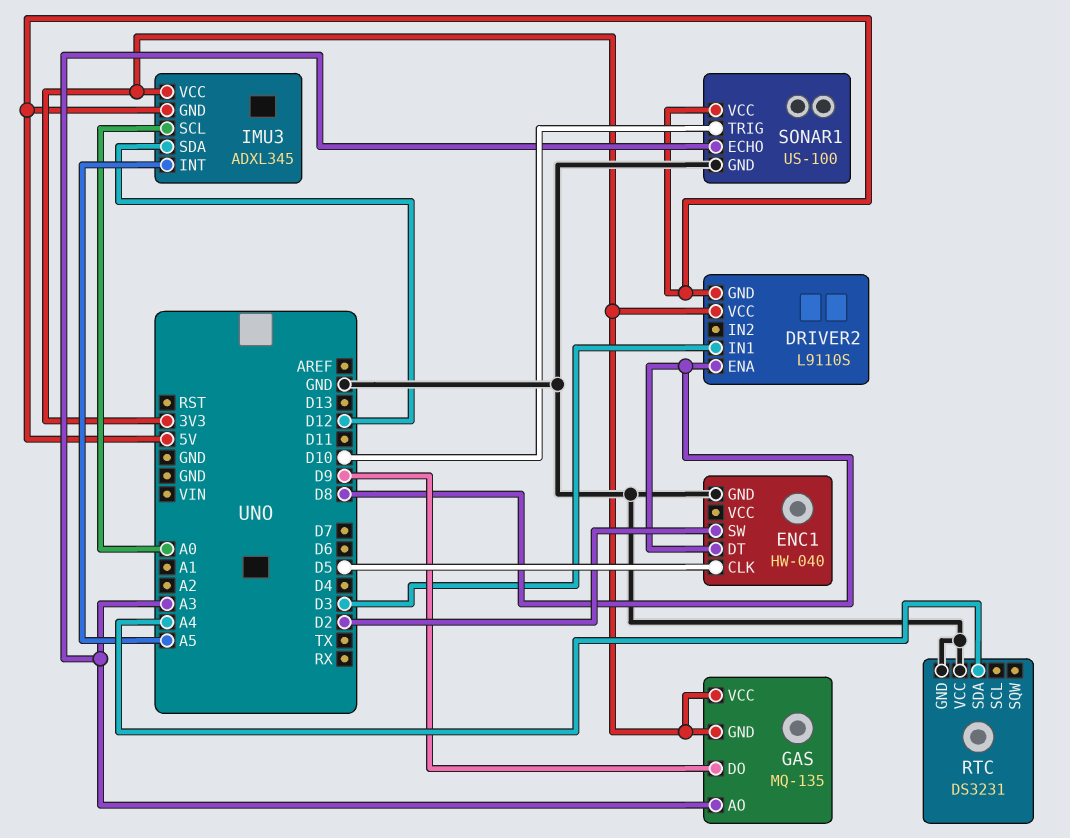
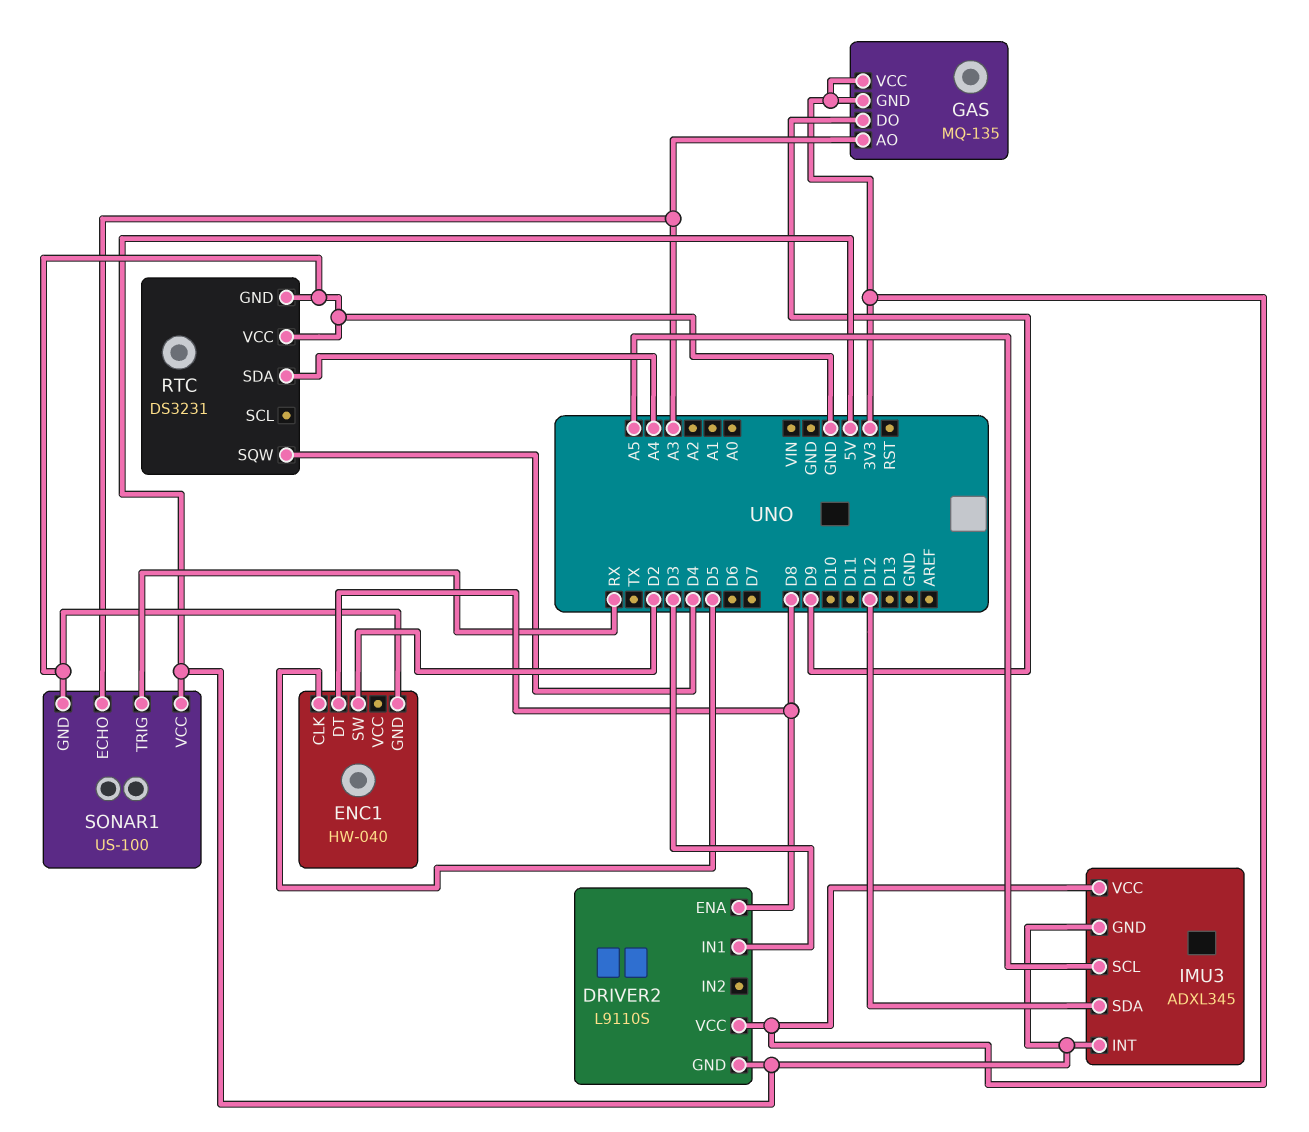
IMU3 pin INT: A5 -> 5V
IMU3 pin SCL: A0 -> A5
RTC pin SQW: none -> D4
SONAR1 pin TRIG: D10 -> RX

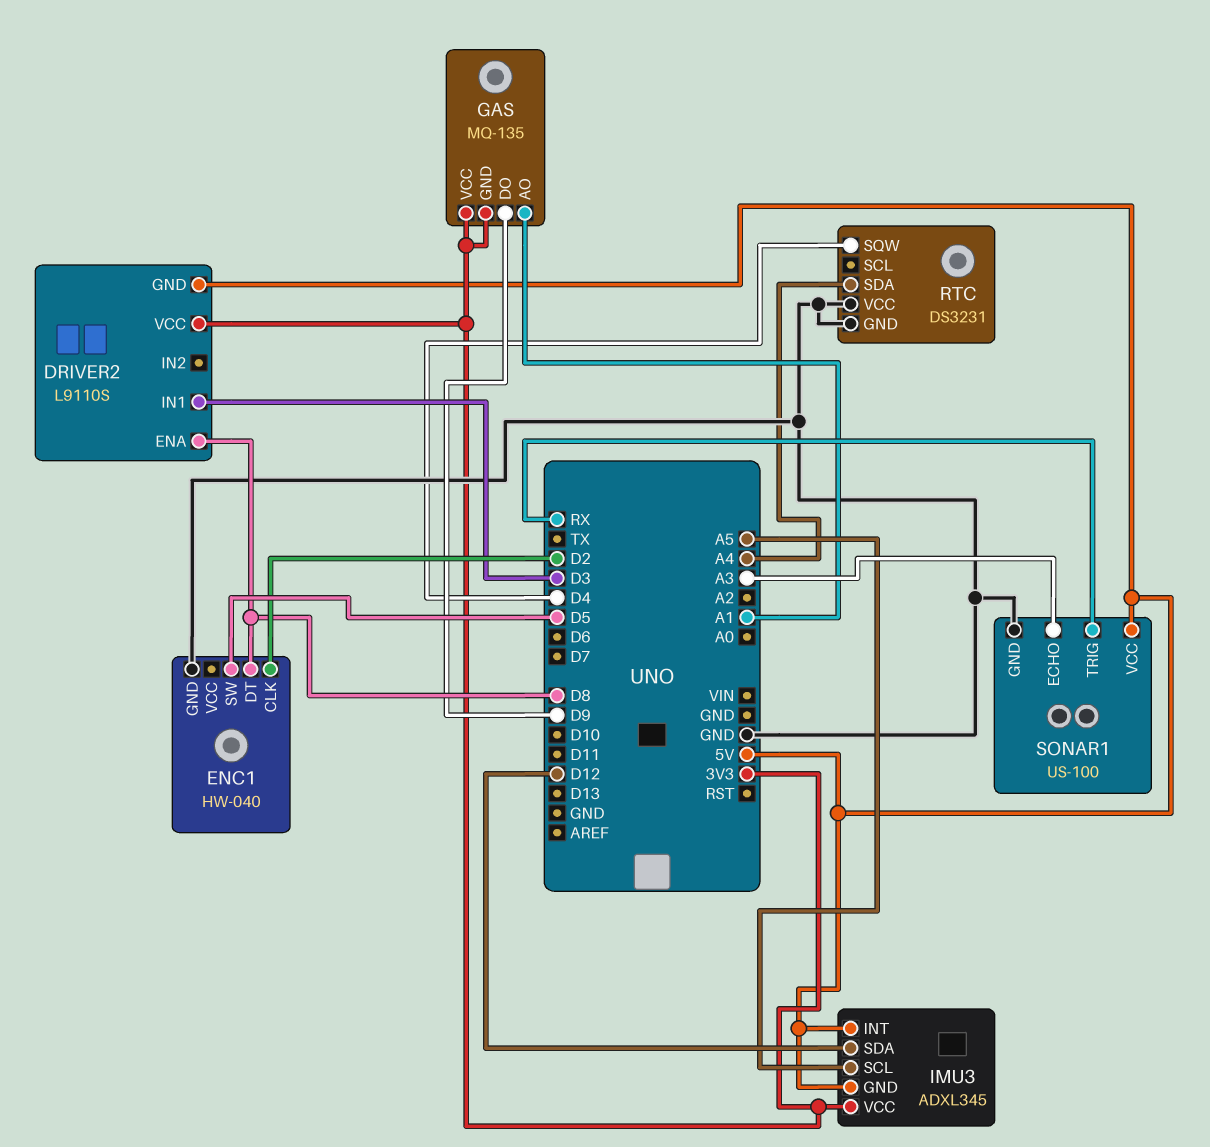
ENC1 pin CLK: D5 -> D2
ENC1 pin SW: D2 -> D5
GAS pin AO: A3 -> A1

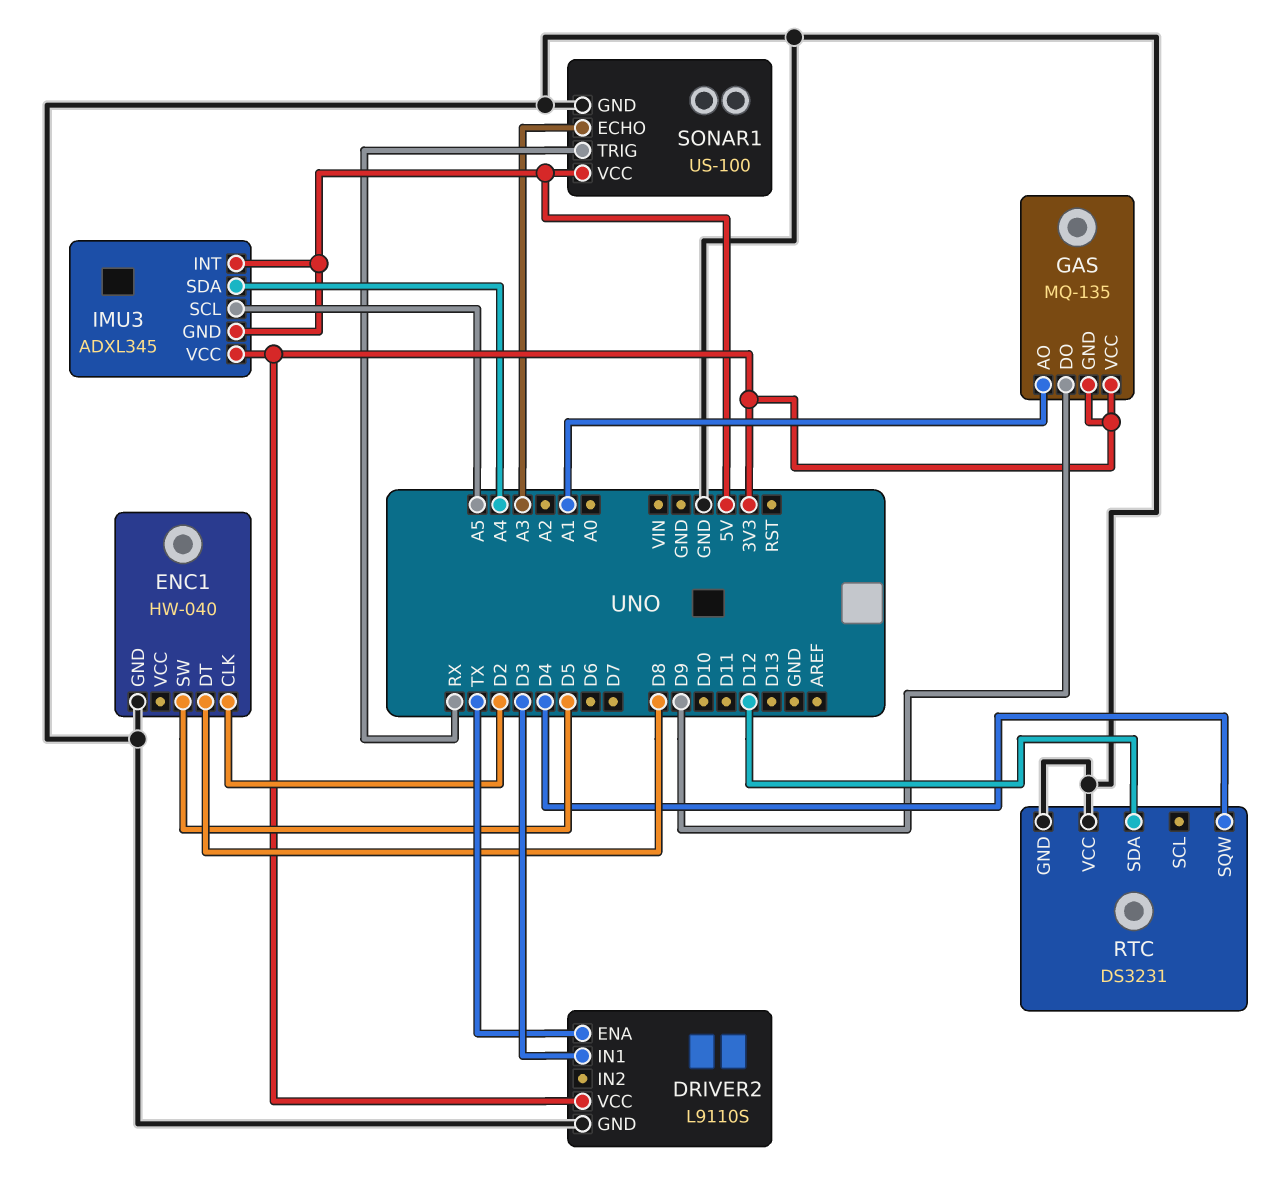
DRIVER2 pin ENA: D8 -> TX
DRIVER2 pin GND: 5V -> GND
IMU3 pin SDA: D12 -> A4
RTC pin SDA: A4 -> D12

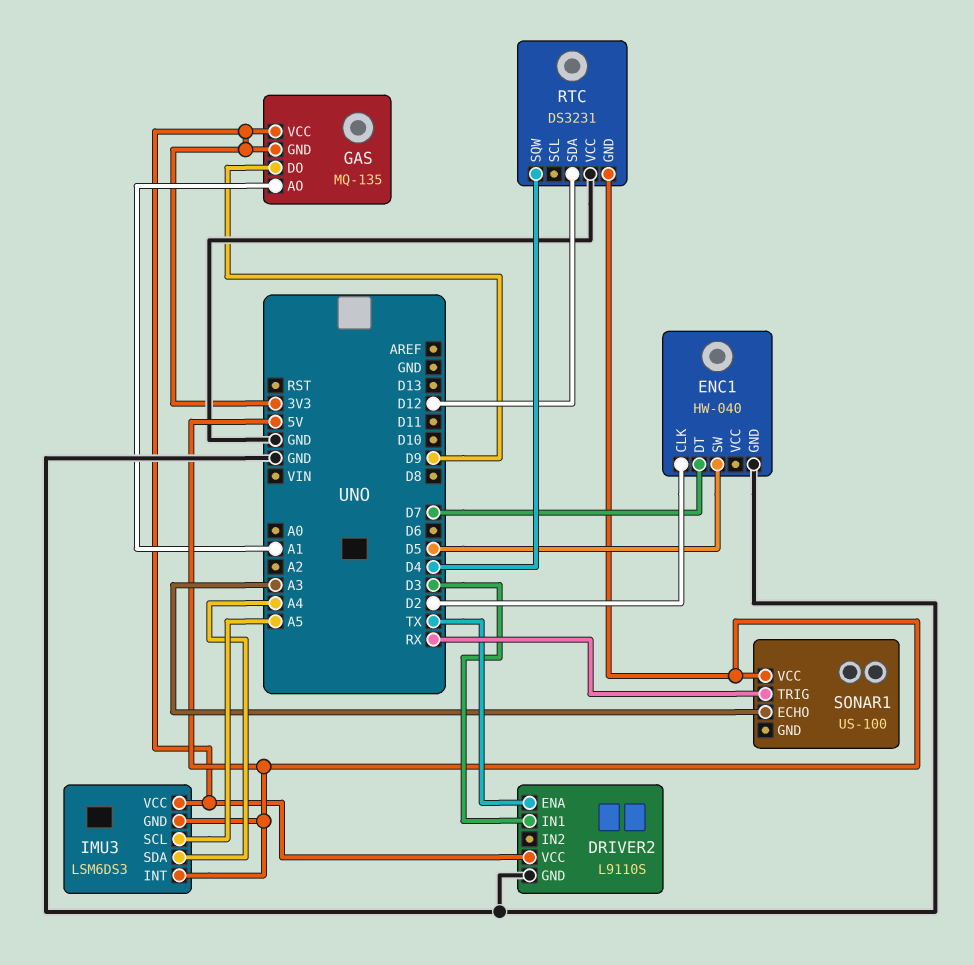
ENC1 pin DT: D8 -> D7
IMU3: ADXL345 -> LSM6DS3
RTC pin GND: GND -> 5V
SONAR1 pin GND: GND -> none

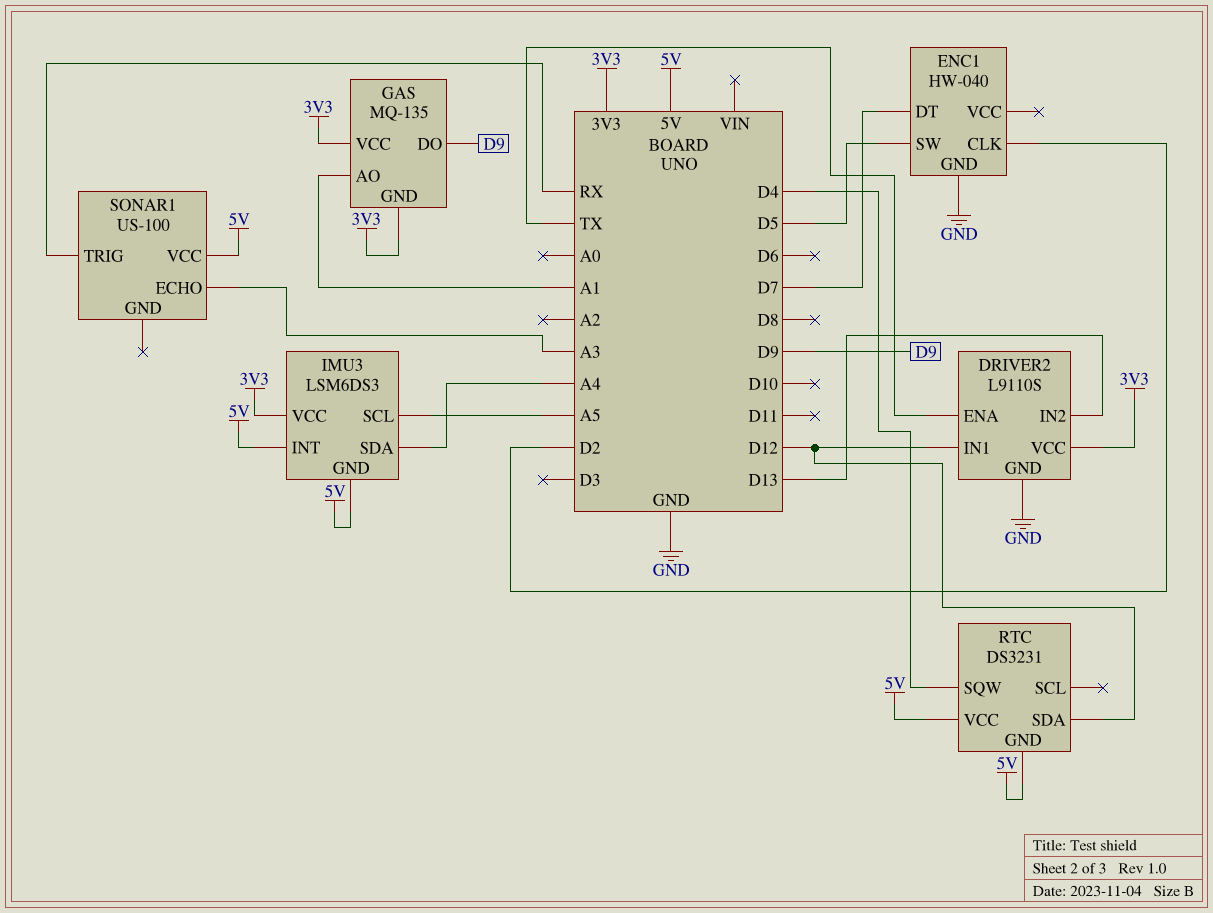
DRIVER2 pin IN1: D3 -> D12
DRIVER2 pin IN2: none -> D13
RTC pin VCC: GND -> 5V

